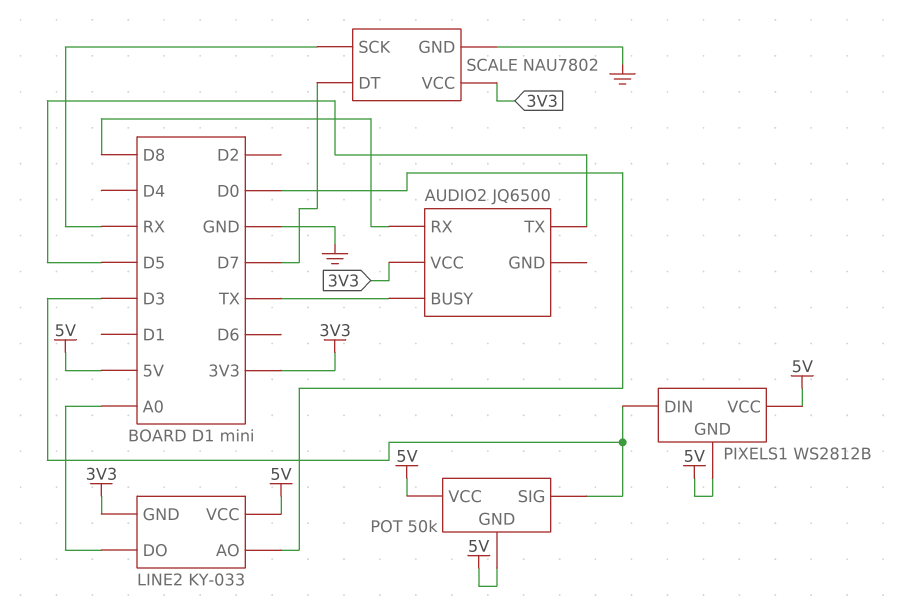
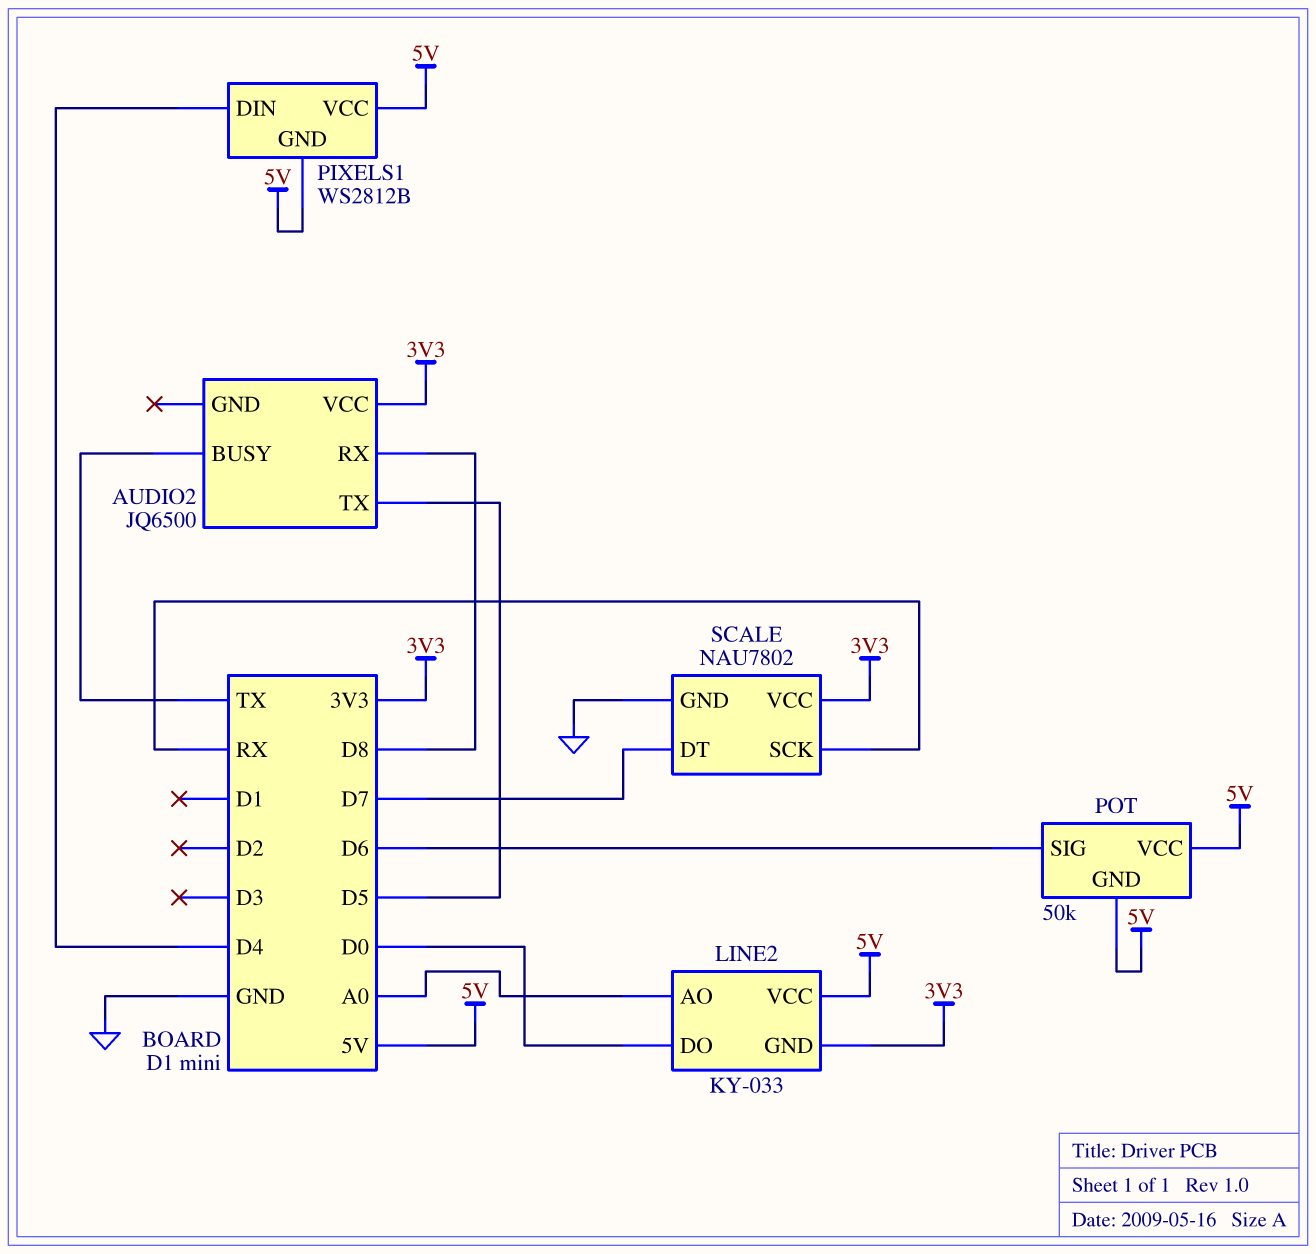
LINE2 pin AO: D0 -> A0
LINE2 pin DO: A0 -> D0
PIXELS1 pin DIN: D3 -> D4
POT pin SIG: D3 -> D6

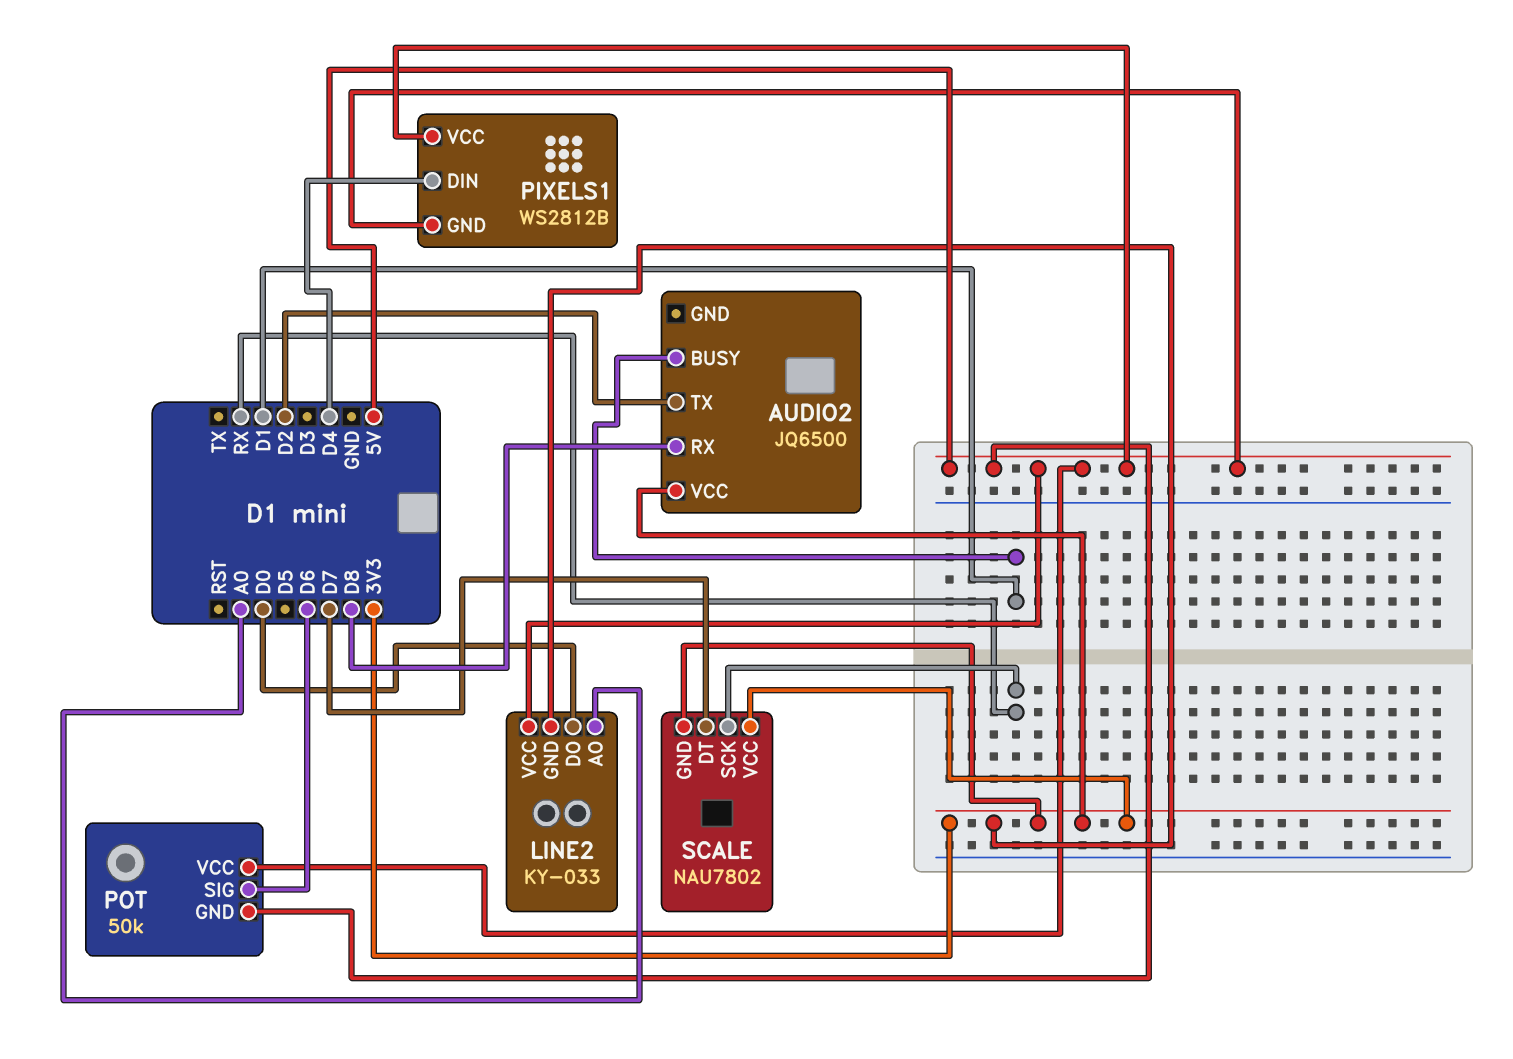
AUDIO2 pin BUSY: TX -> D1
AUDIO2 pin TX: D5 -> D2
SCALE pin GND: GND -> 3V3

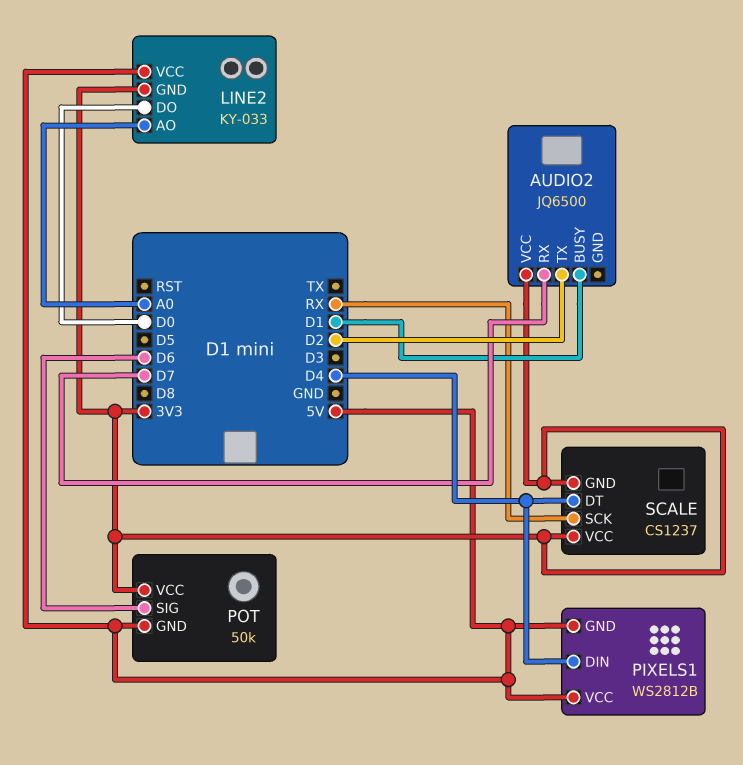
AUDIO2 pin RX: D8 -> D7
POT pin VCC: 5V -> 3V3
SCALE: NAU7802 -> CS1237
SCALE pin DT: D7 -> D4

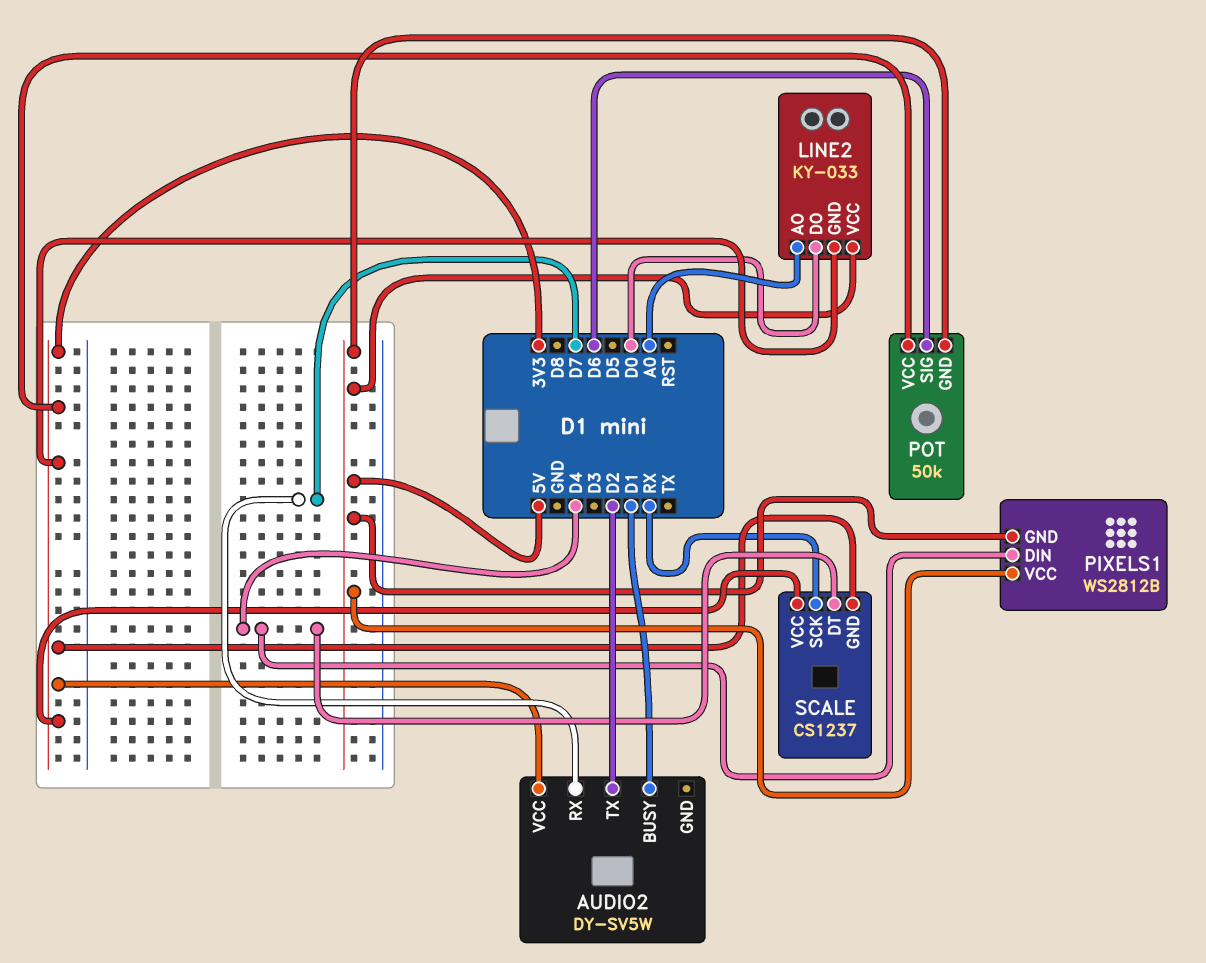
AUDIO2: JQ6500 -> DY-SV5W

